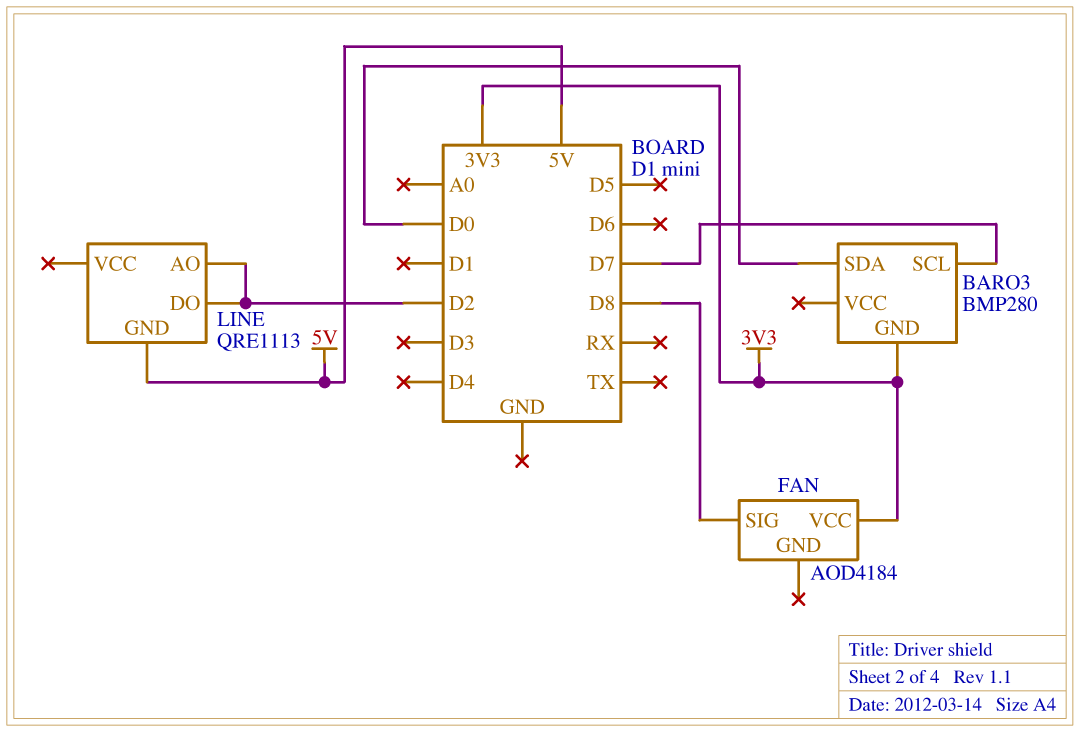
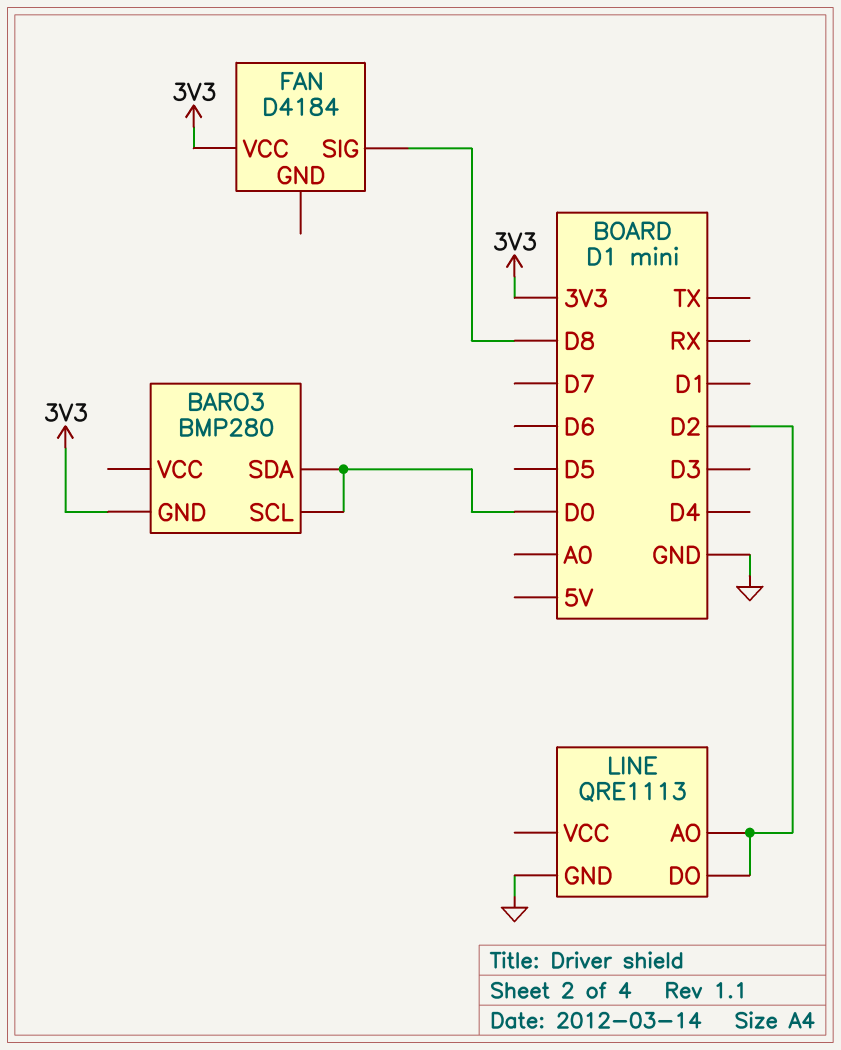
BARO3 pin SCL: D7 -> D0
FAN: AOD4184 -> D4184
LINE pin GND: 5V -> GND

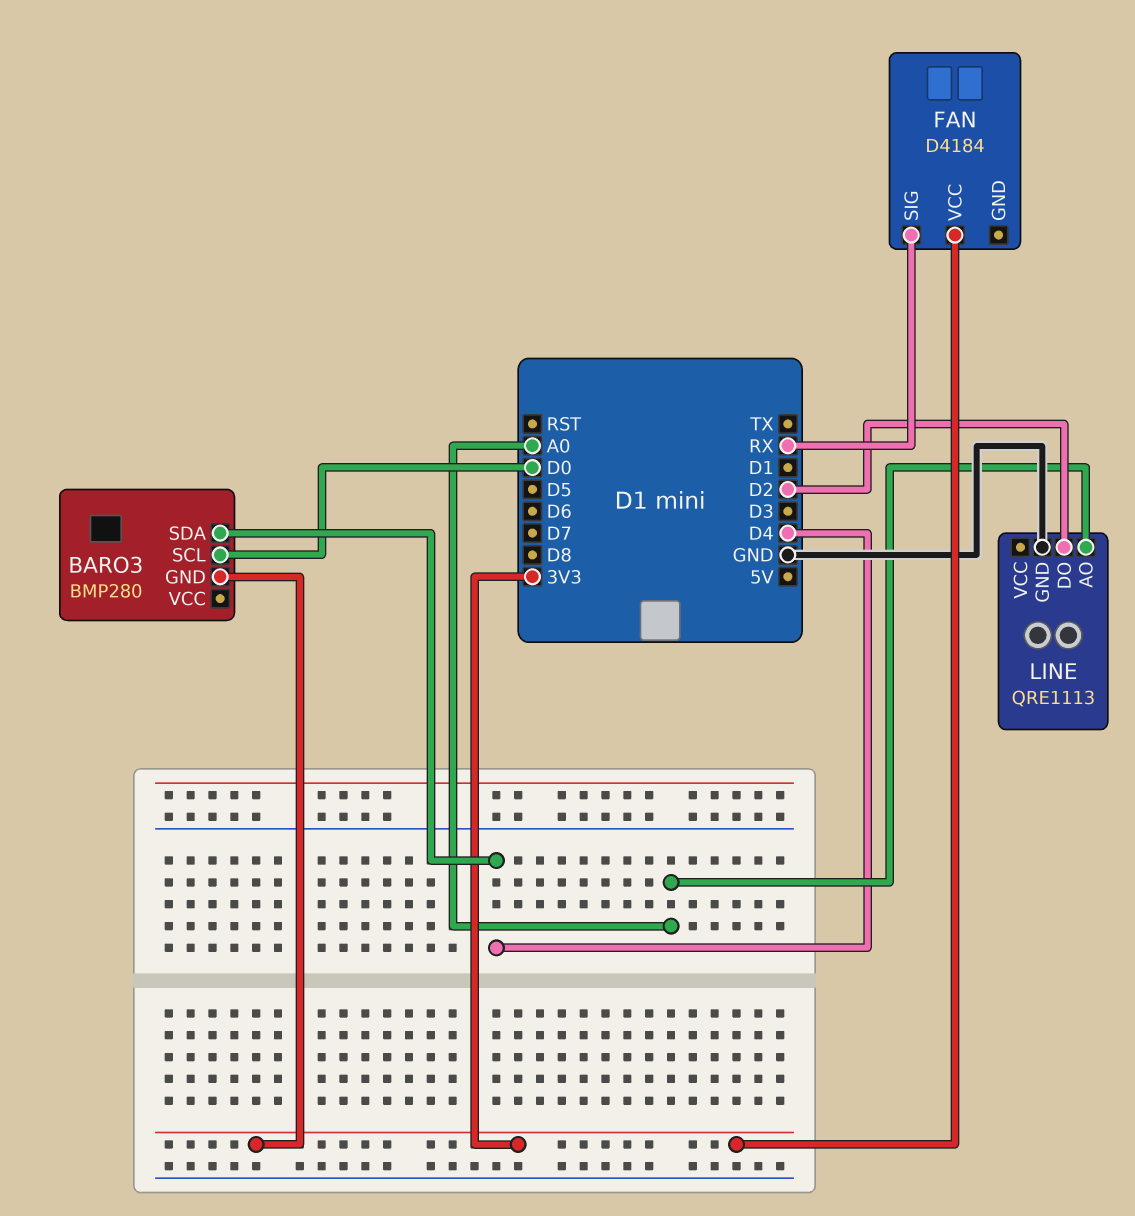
BARO3 pin SDA: D0 -> D4
FAN pin SIG: D8 -> RX
LINE pin AO: D2 -> A0

